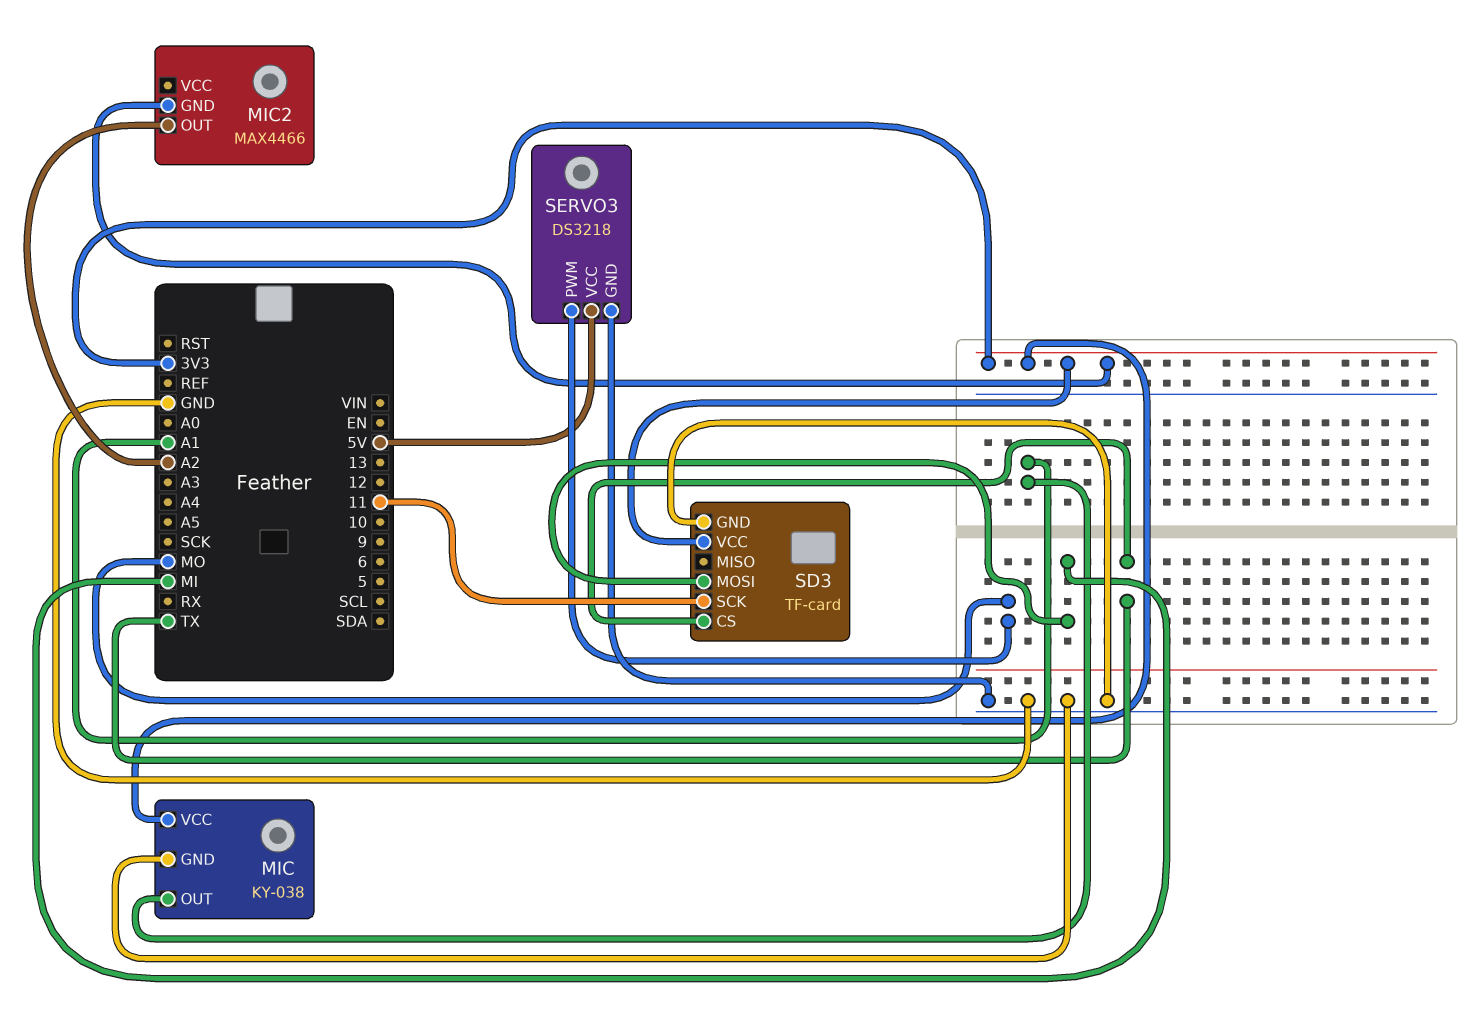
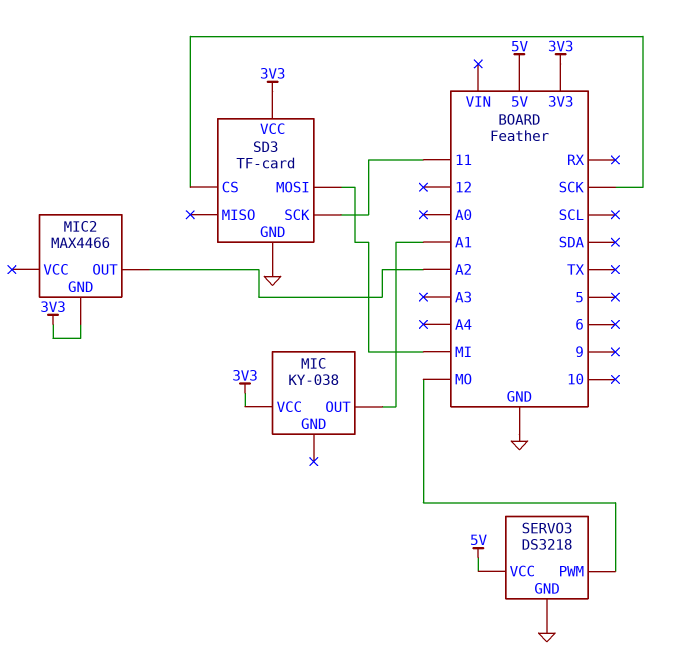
MIC pin GND: GND -> none
SD3 pin CS: TX -> SCK

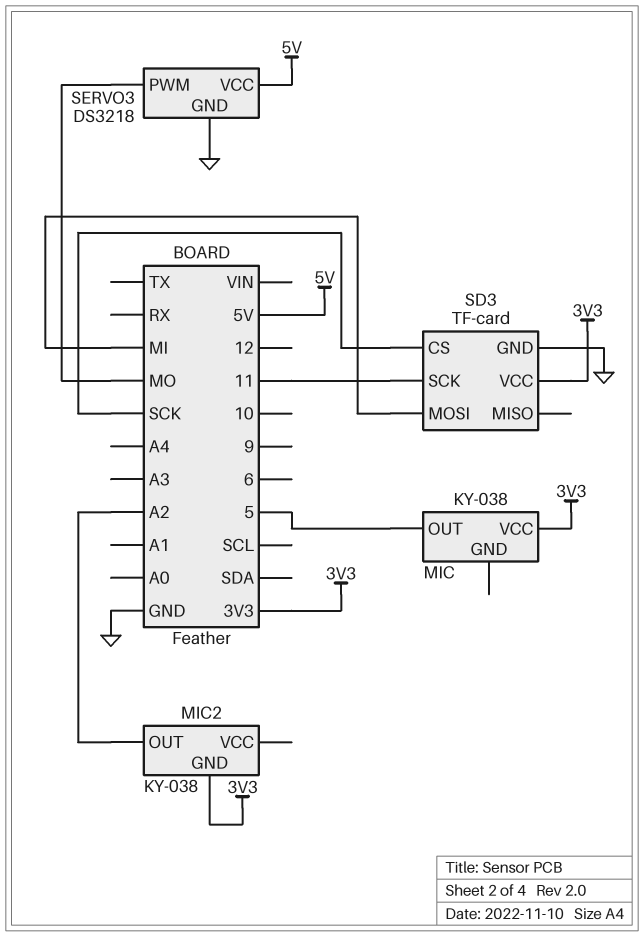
MIC pin OUT: A1 -> 5
MIC2: MAX4466 -> KY-038

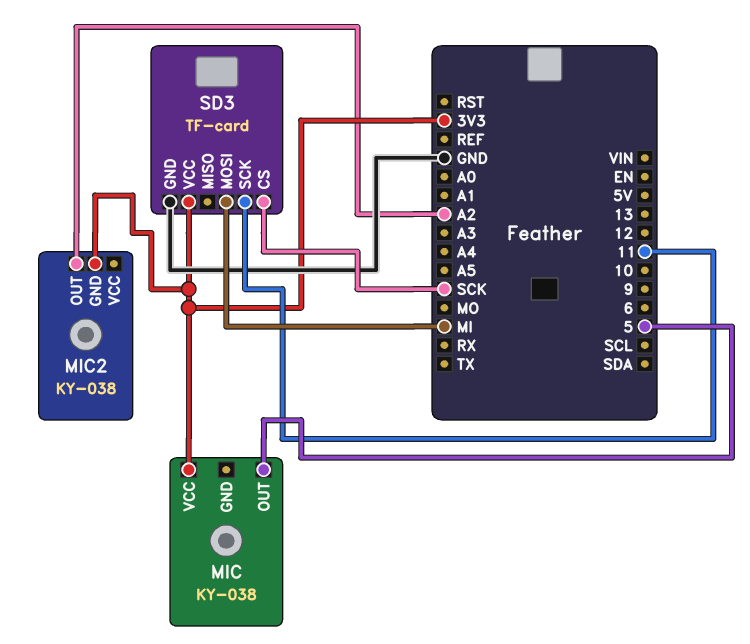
SERVO3: DS3218 -> none
SERVO3 pin GND: GND -> none
SERVO3 pin PWM: MO -> none
SERVO3 pin VCC: 5V -> none

